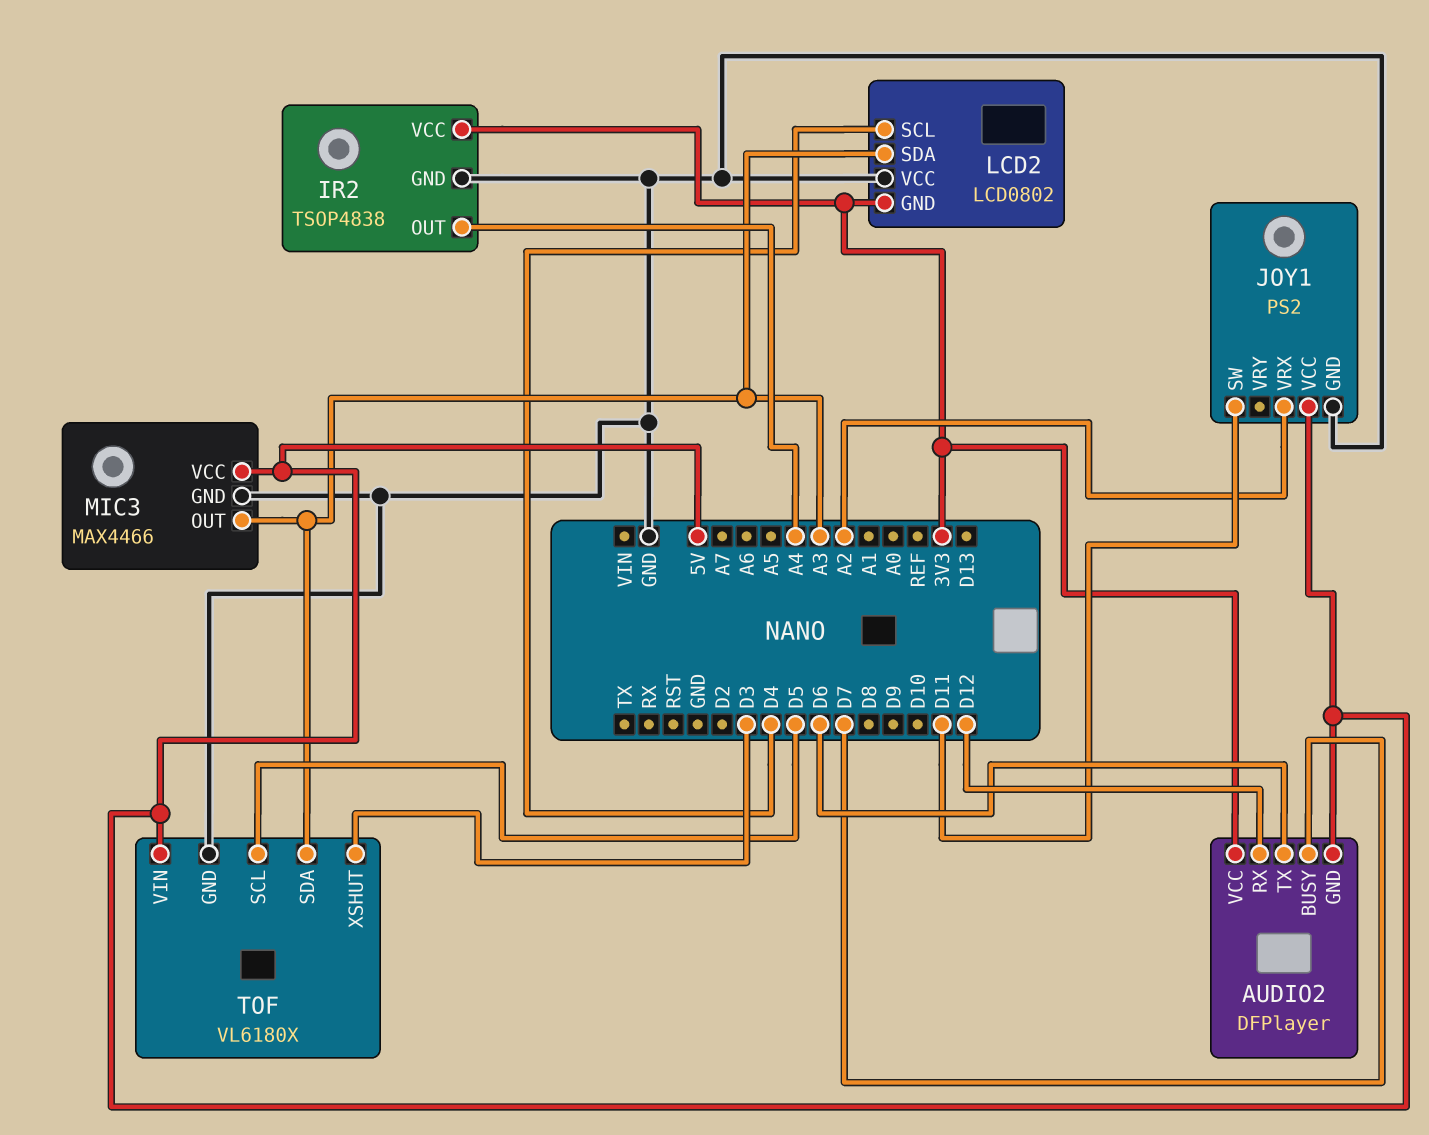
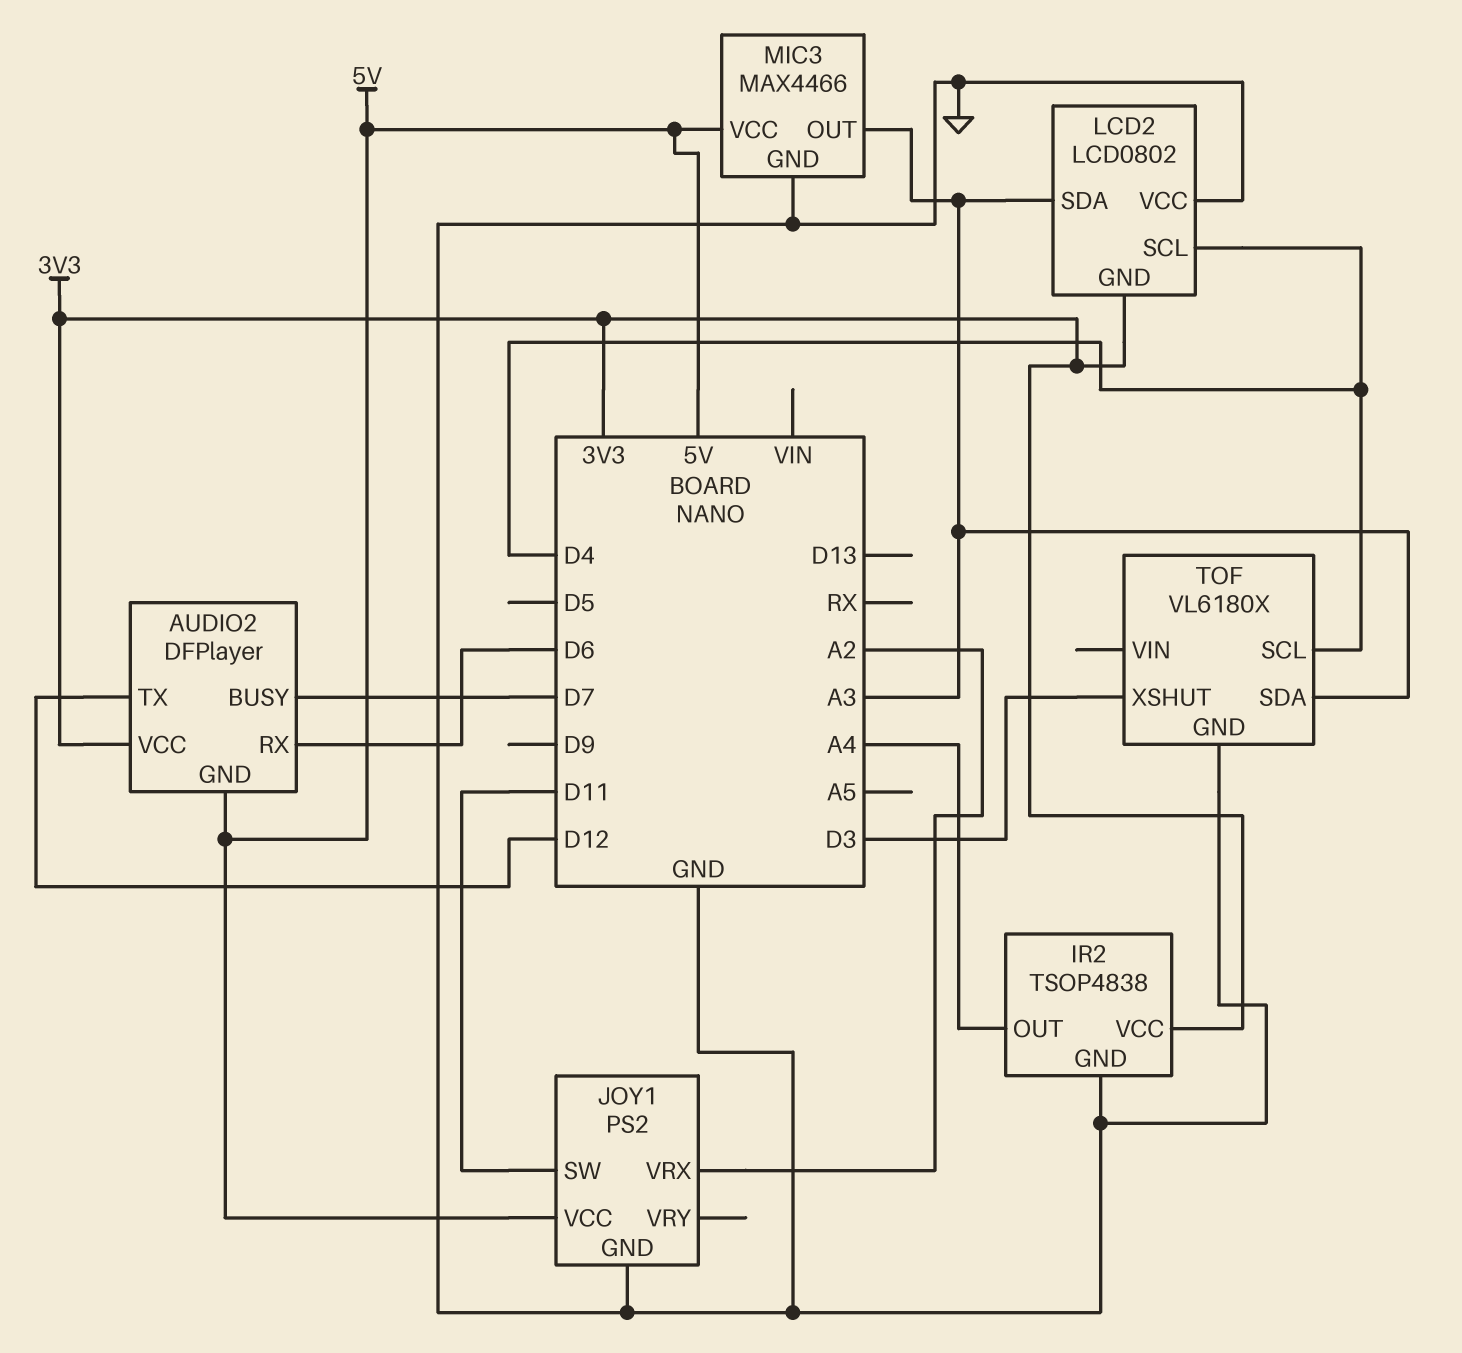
AUDIO2 pin RX: D12 -> D6
AUDIO2 pin TX: D6 -> D12
TOF pin SCL: D5 -> D4
TOF pin VIN: 5V -> none

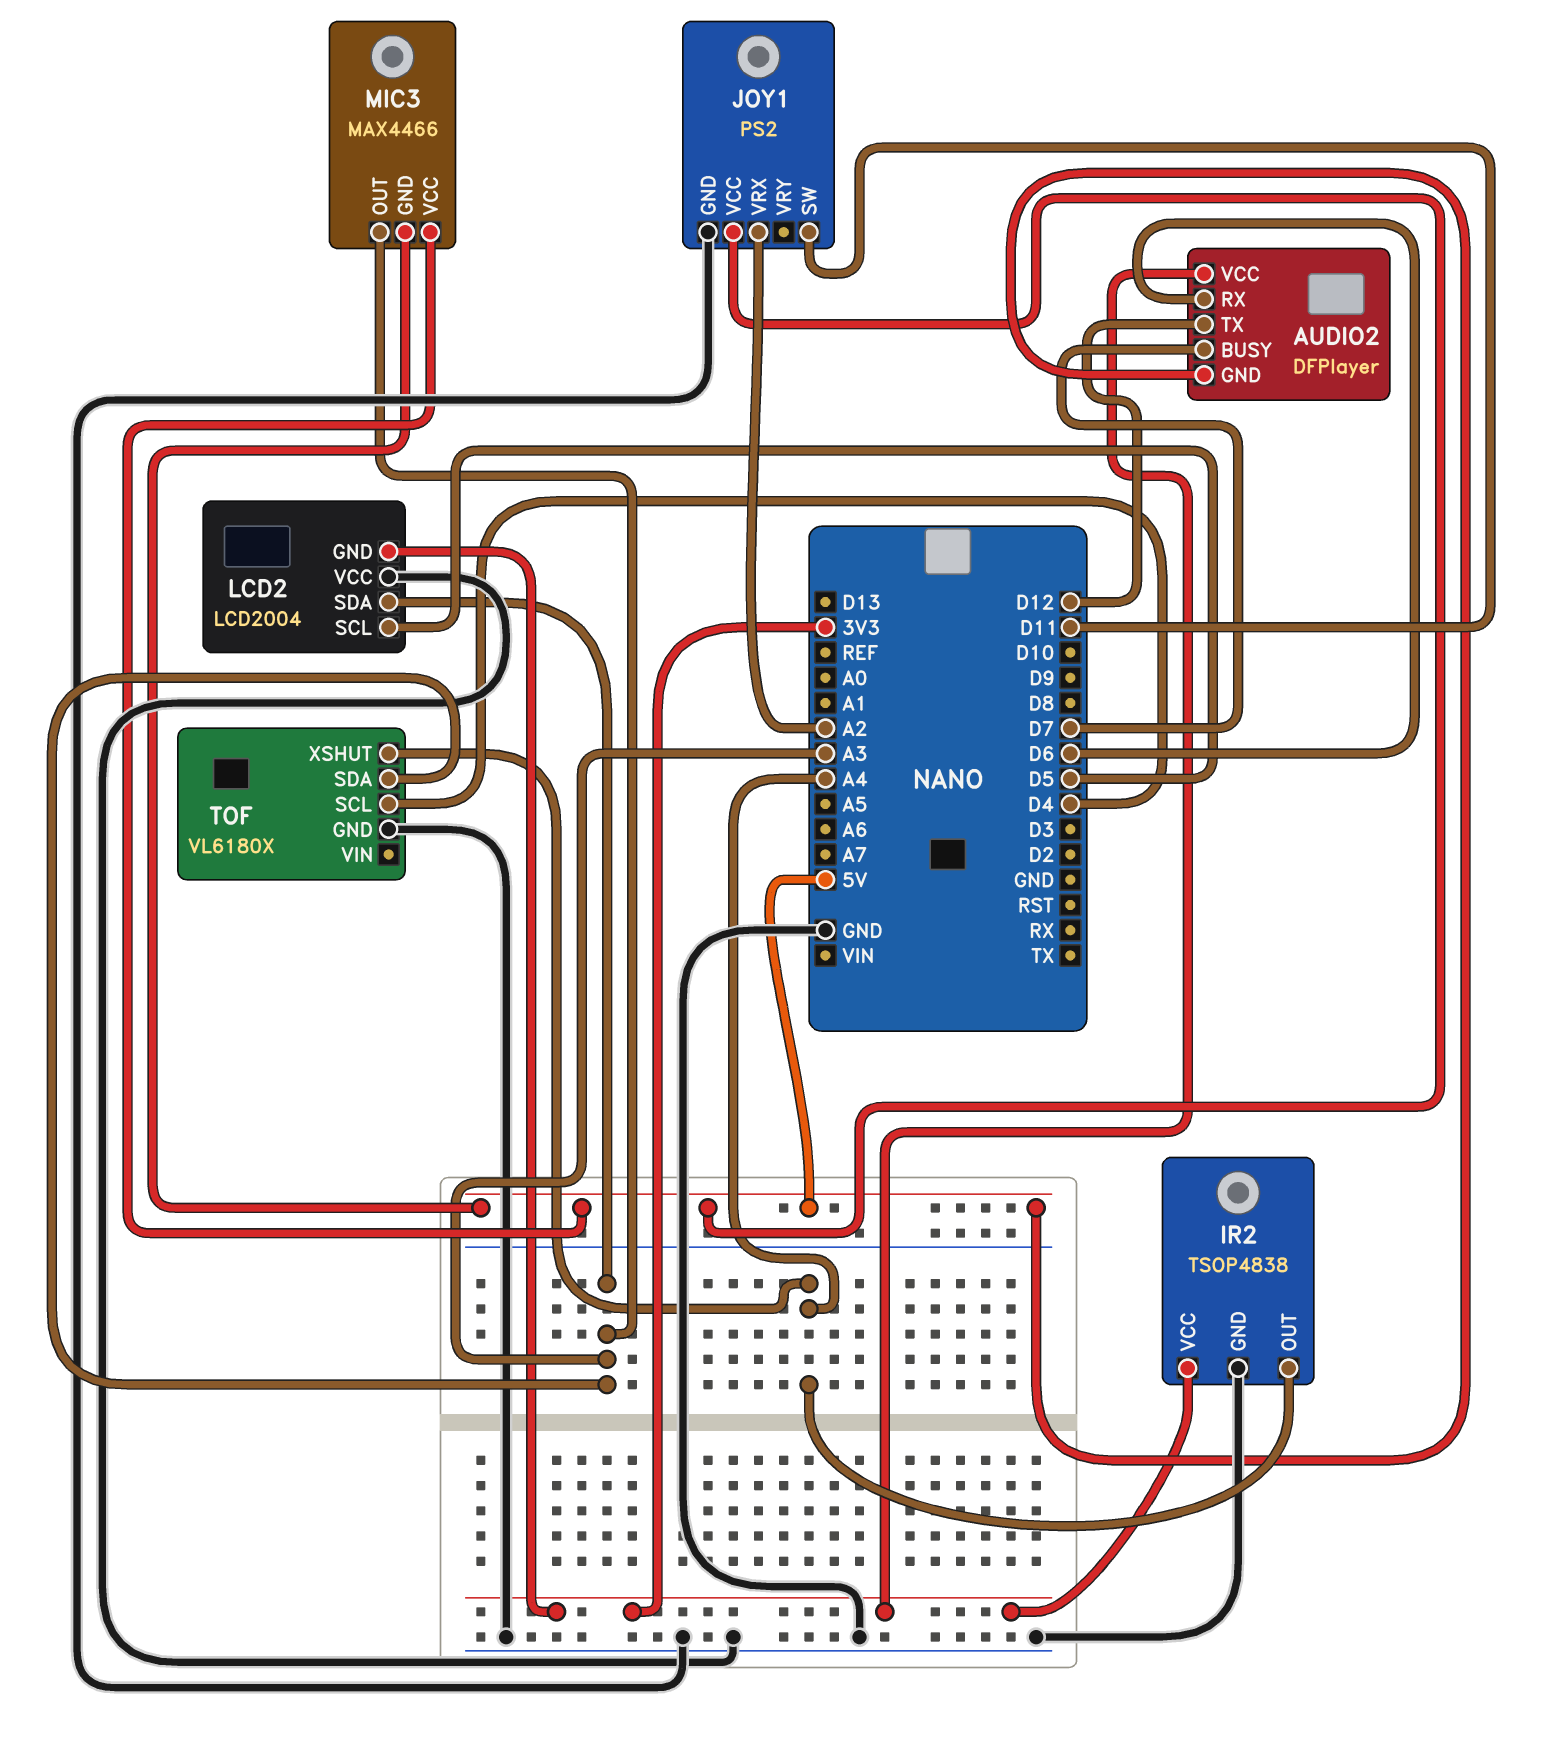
LCD2: LCD0802 -> LCD2004
LCD2 pin SCL: D4 -> D5
MIC3 pin GND: GND -> 5V
TOF pin XSHUT: D3 -> A4

